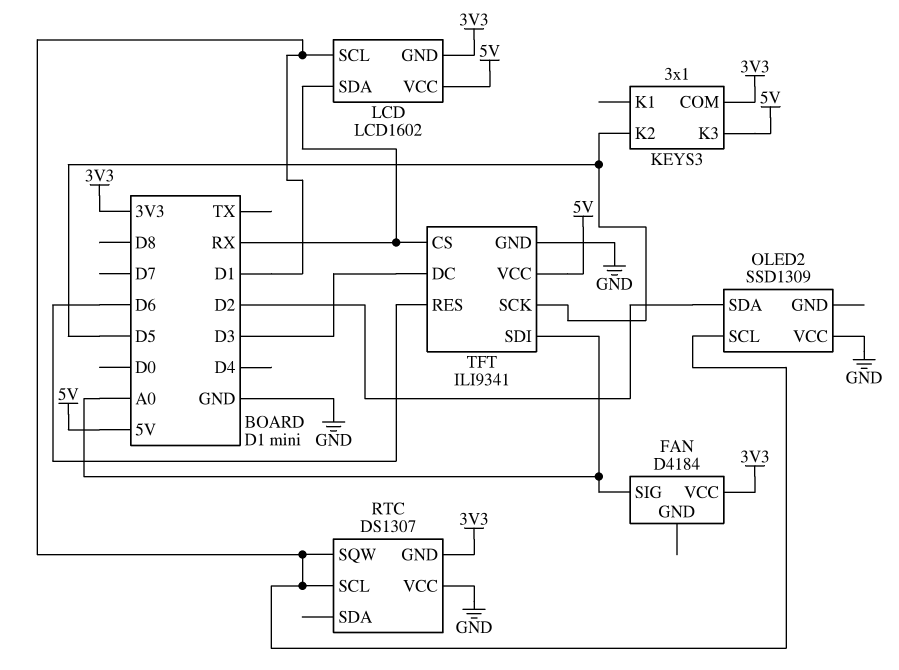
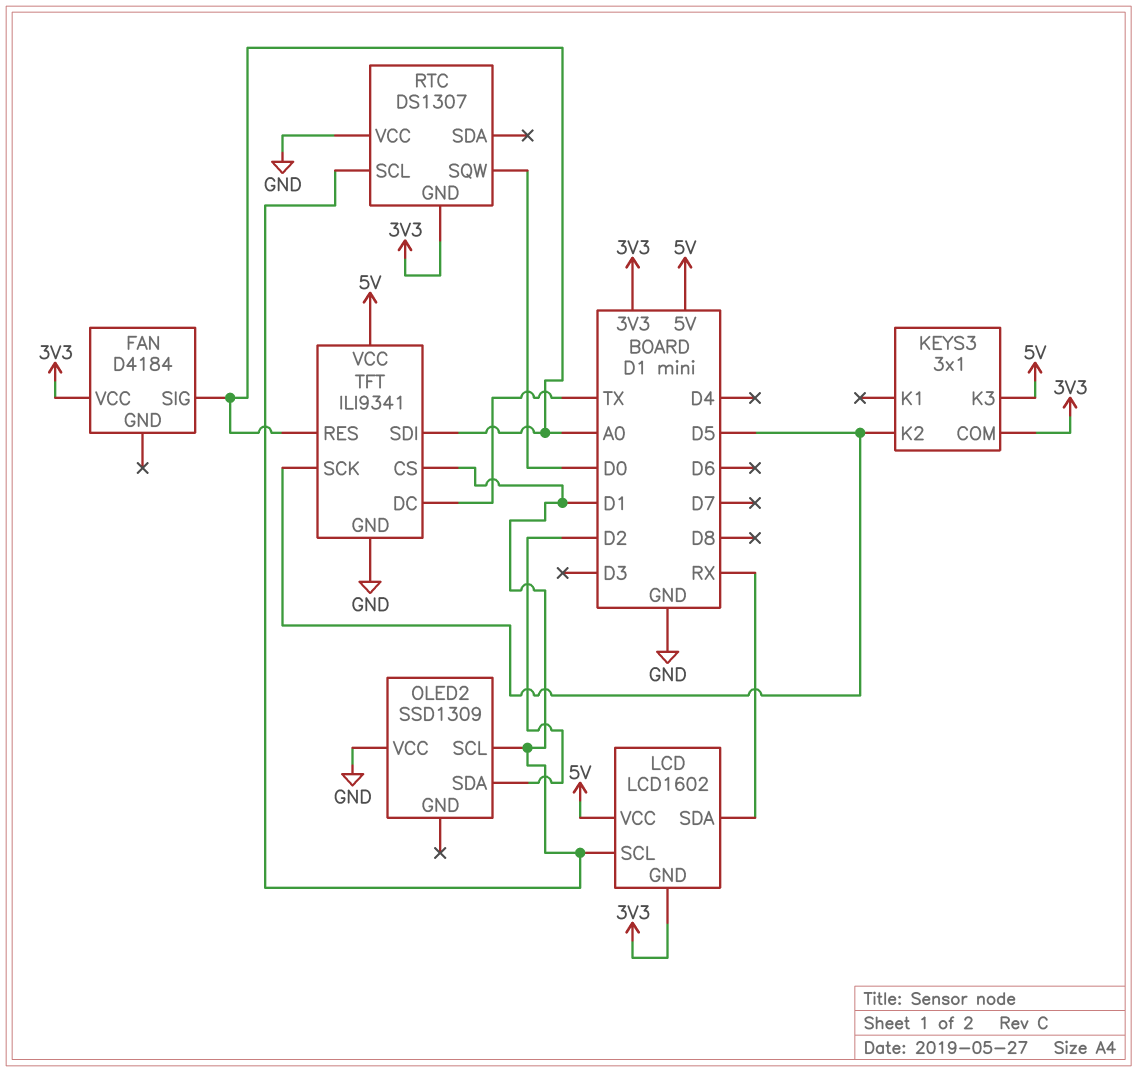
RTC pin SQW: D1 -> D0
TFT pin CS: RX -> D1
TFT pin DC: D3 -> TX
TFT pin RES: D6 -> A0

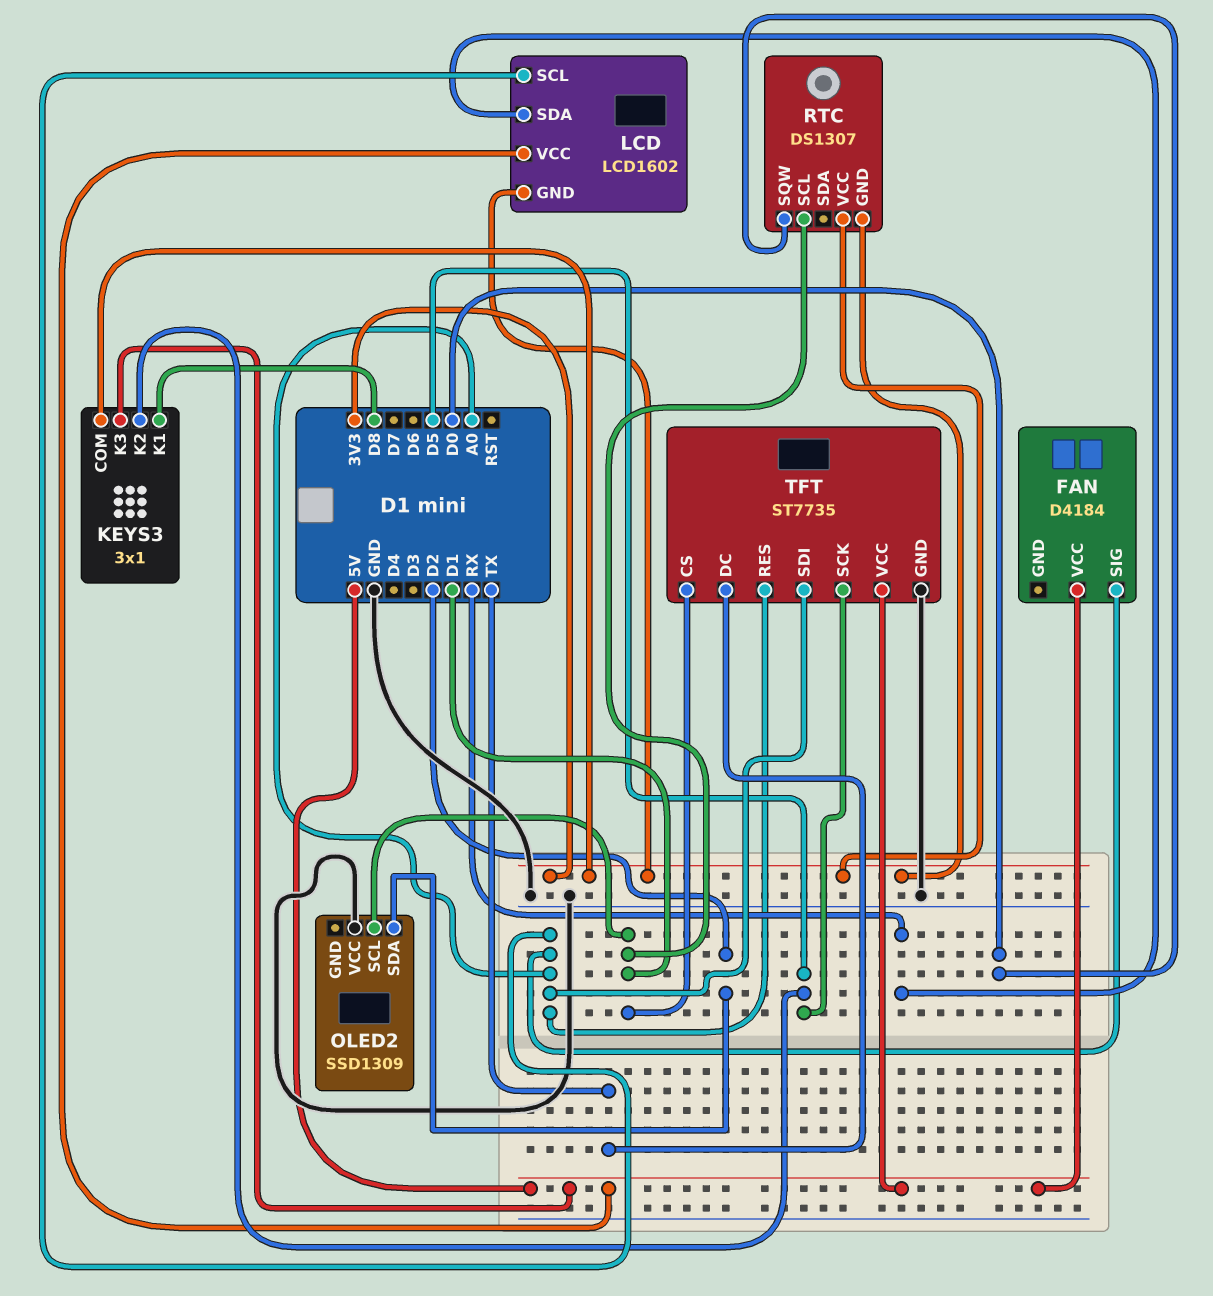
FAN pin VCC: 3V3 -> 5V
KEYS3 pin K1: none -> D8
LCD pin SCL: D1 -> A0
RTC pin VCC: GND -> 3V3
TFT: ILI9341 -> ST7735

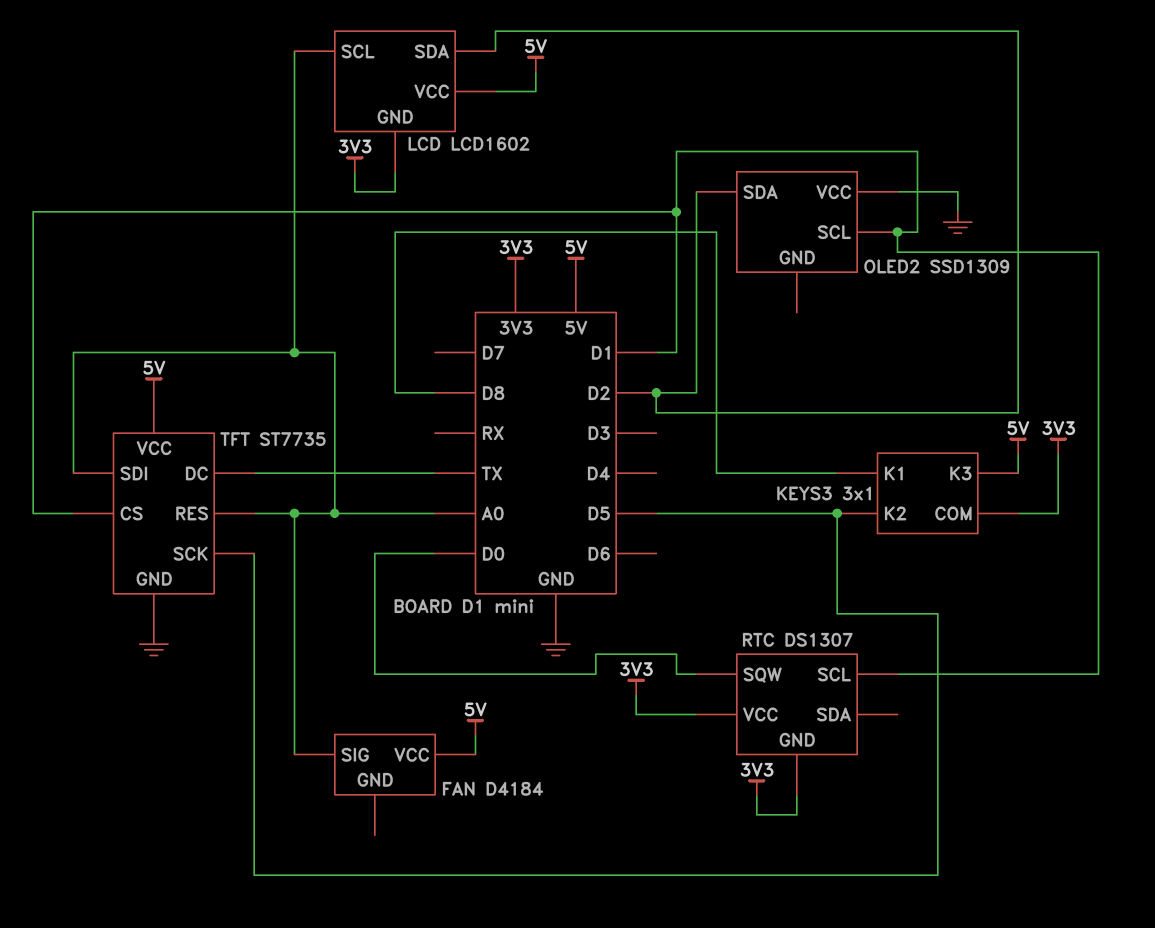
LCD pin SDA: RX -> D2

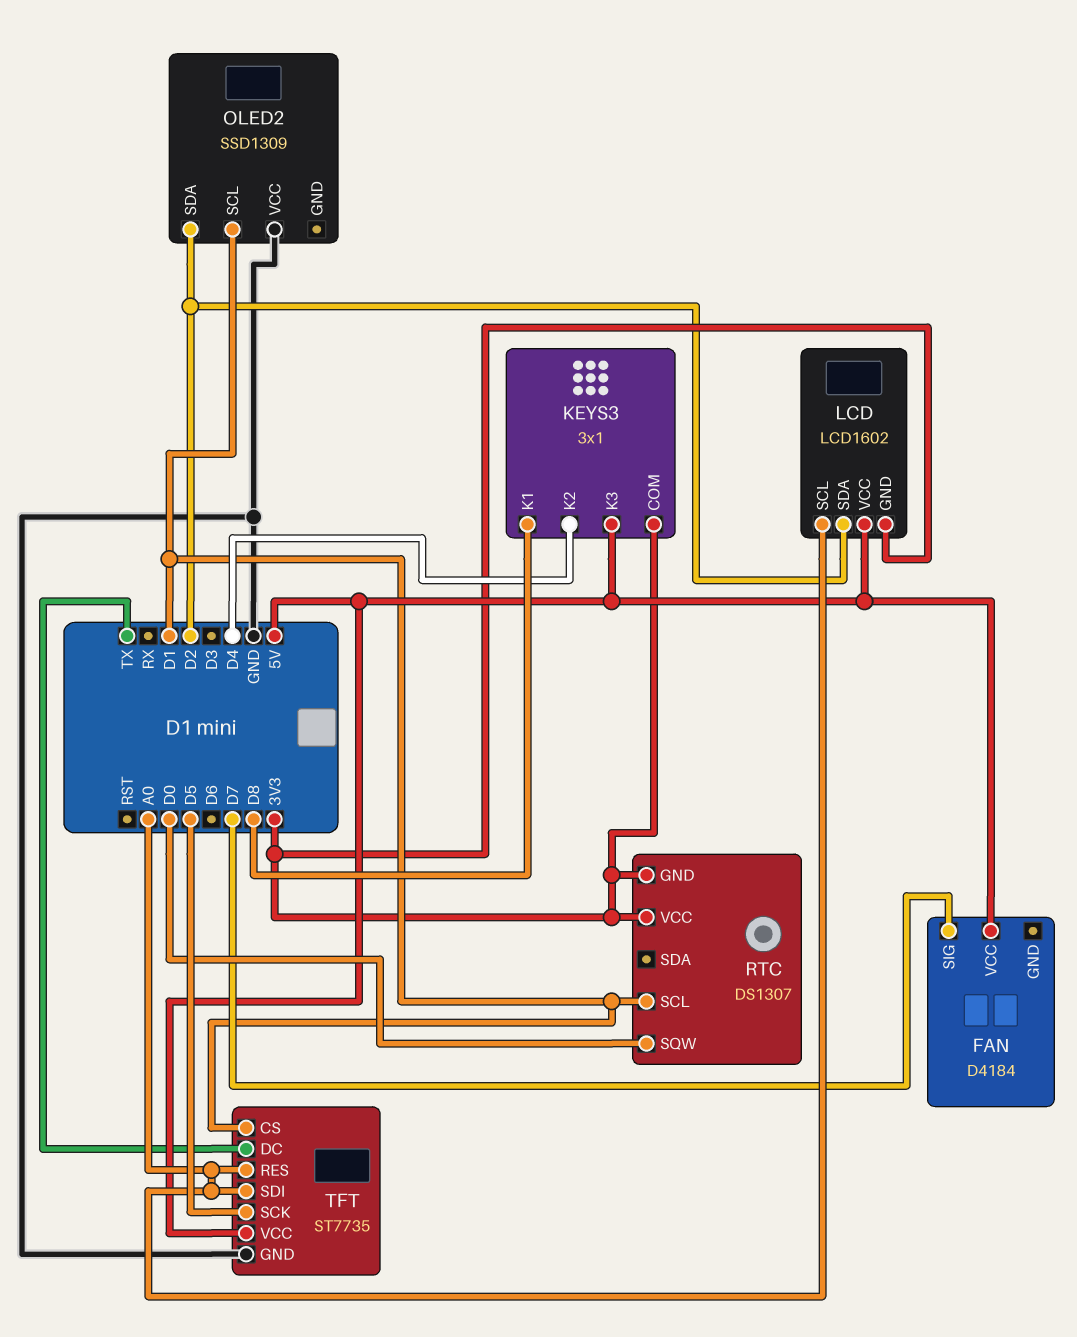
FAN pin SIG: A0 -> D7
KEYS3 pin K2: D5 -> D4

